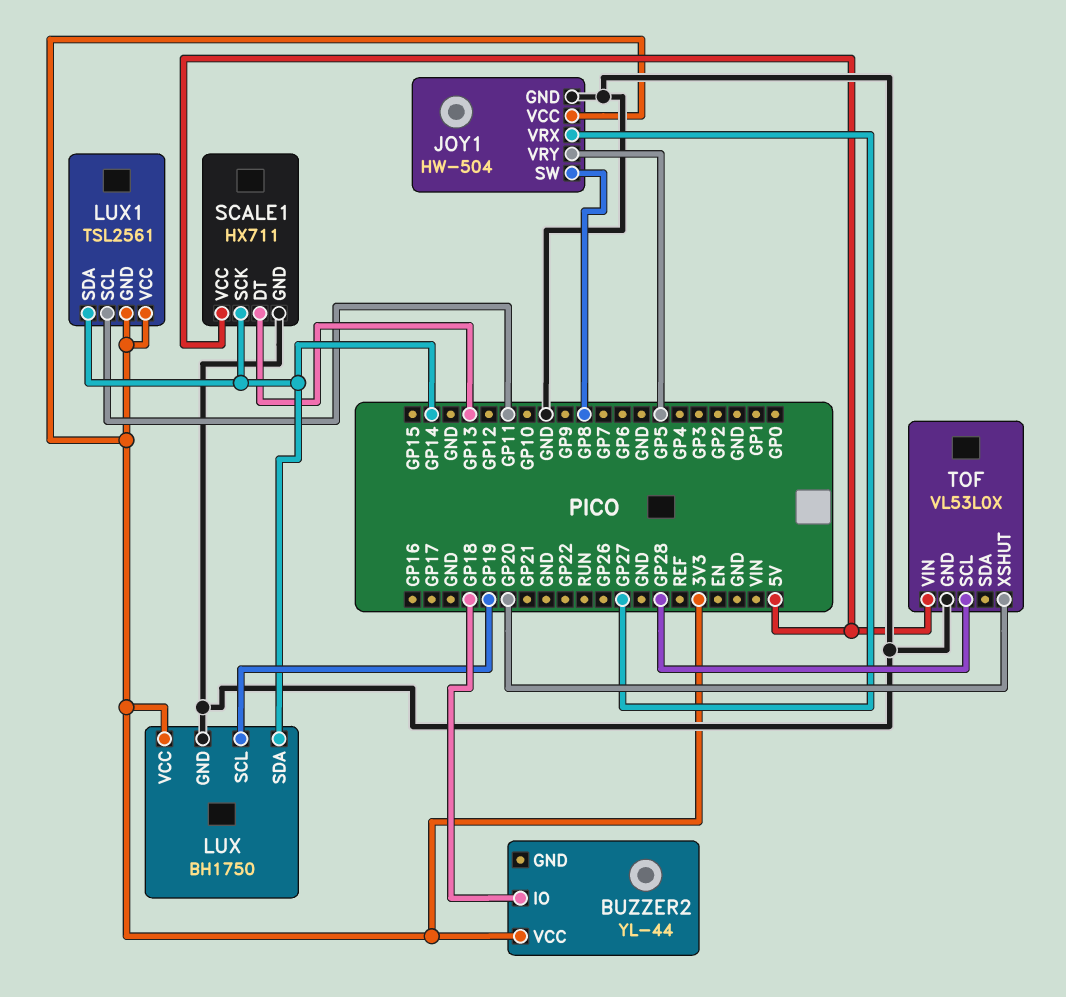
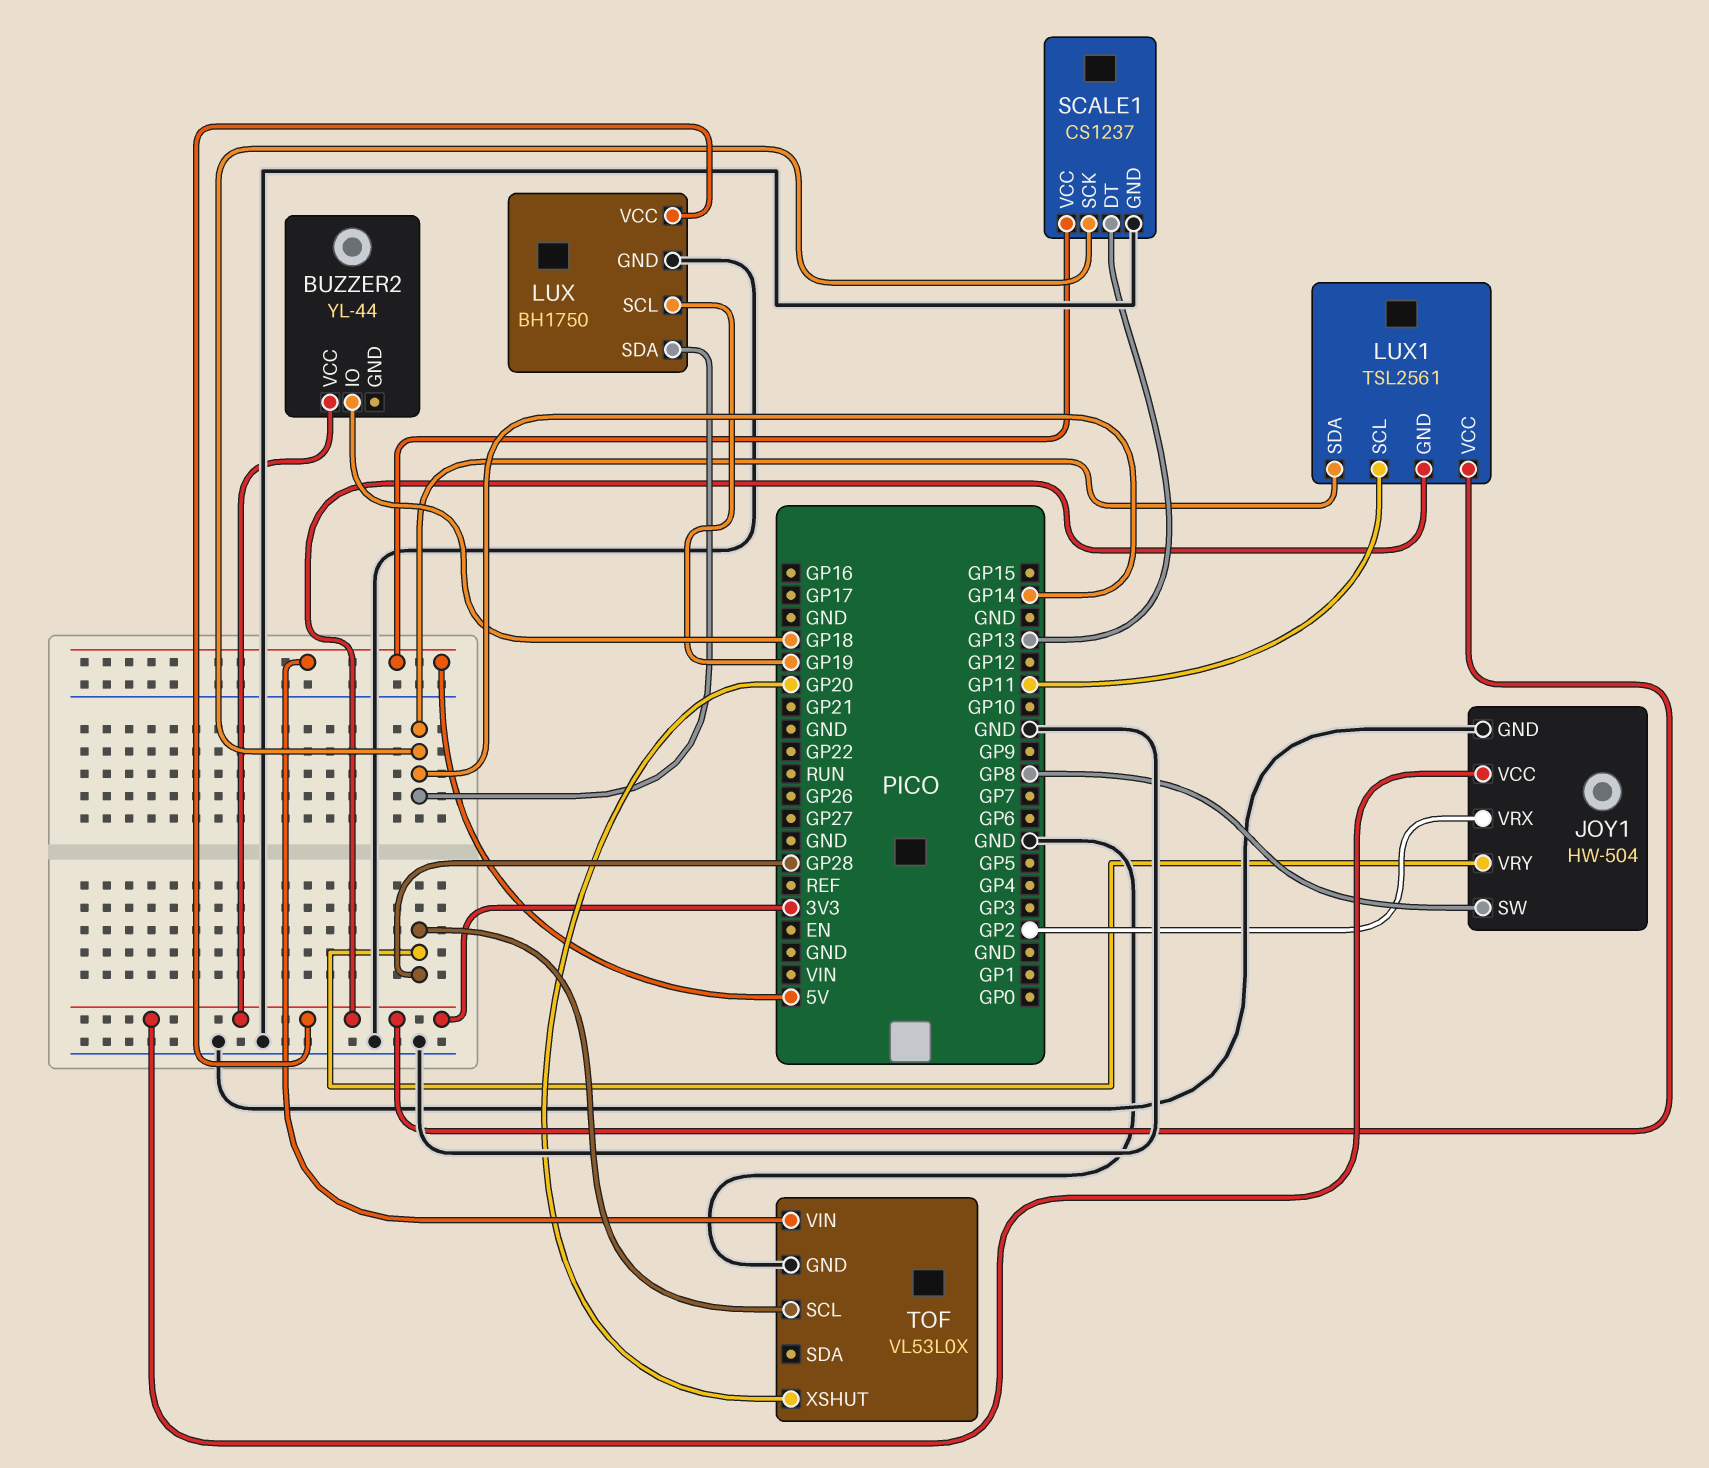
JOY1 pin VRX: GP27 -> GP2
JOY1 pin VRY: GP5 -> GP28
SCALE1: HX711 -> CS1237

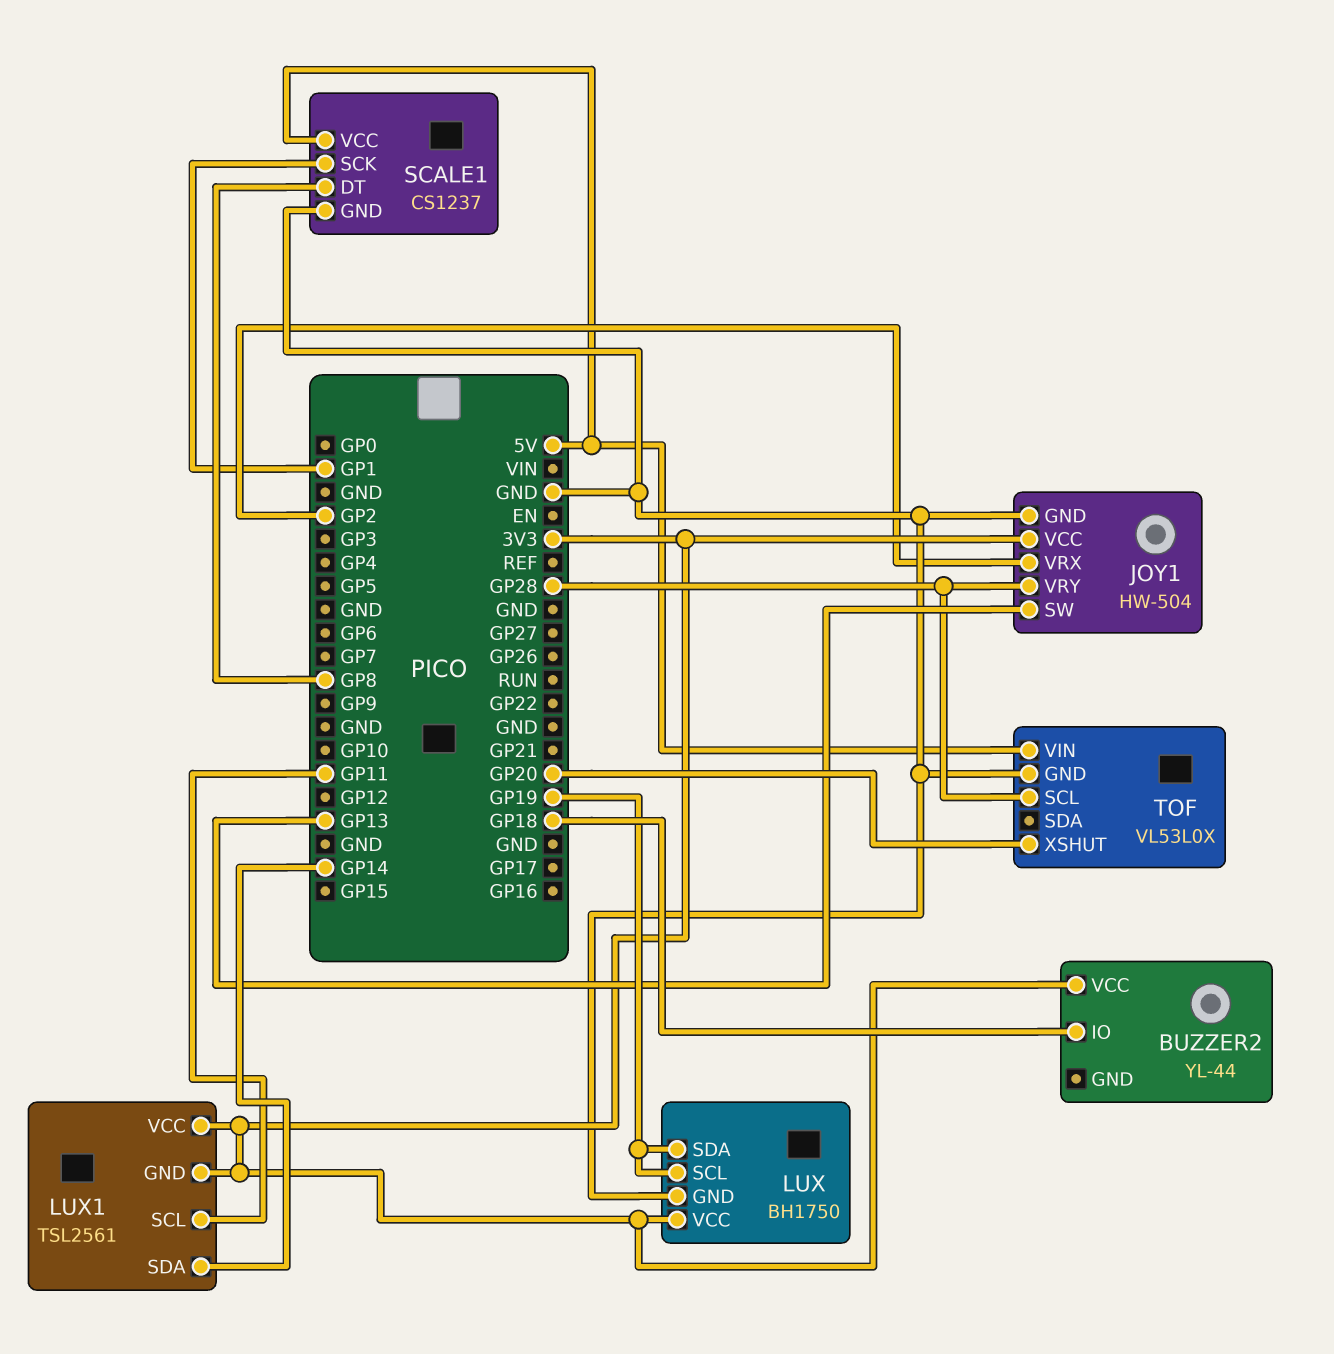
JOY1 pin SW: GP8 -> GP13
LUX pin SDA: GP14 -> GP19
SCALE1 pin DT: GP13 -> GP8
SCALE1 pin SCK: GP14 -> GP1

